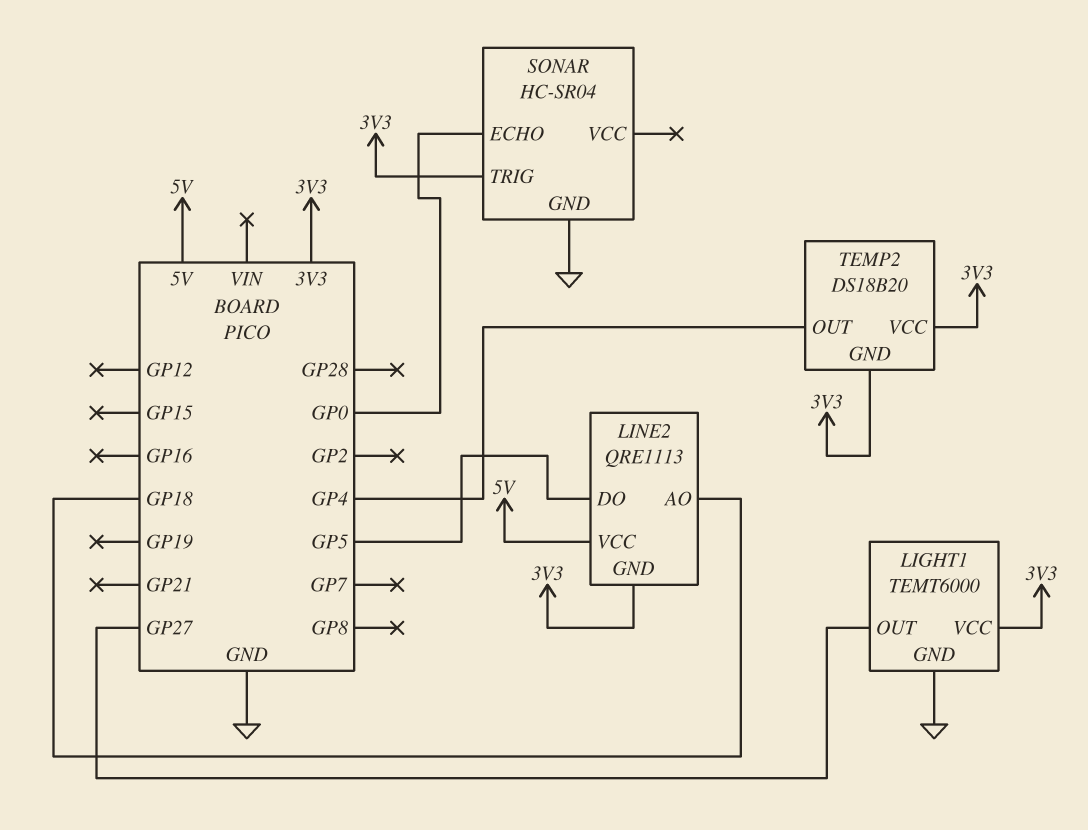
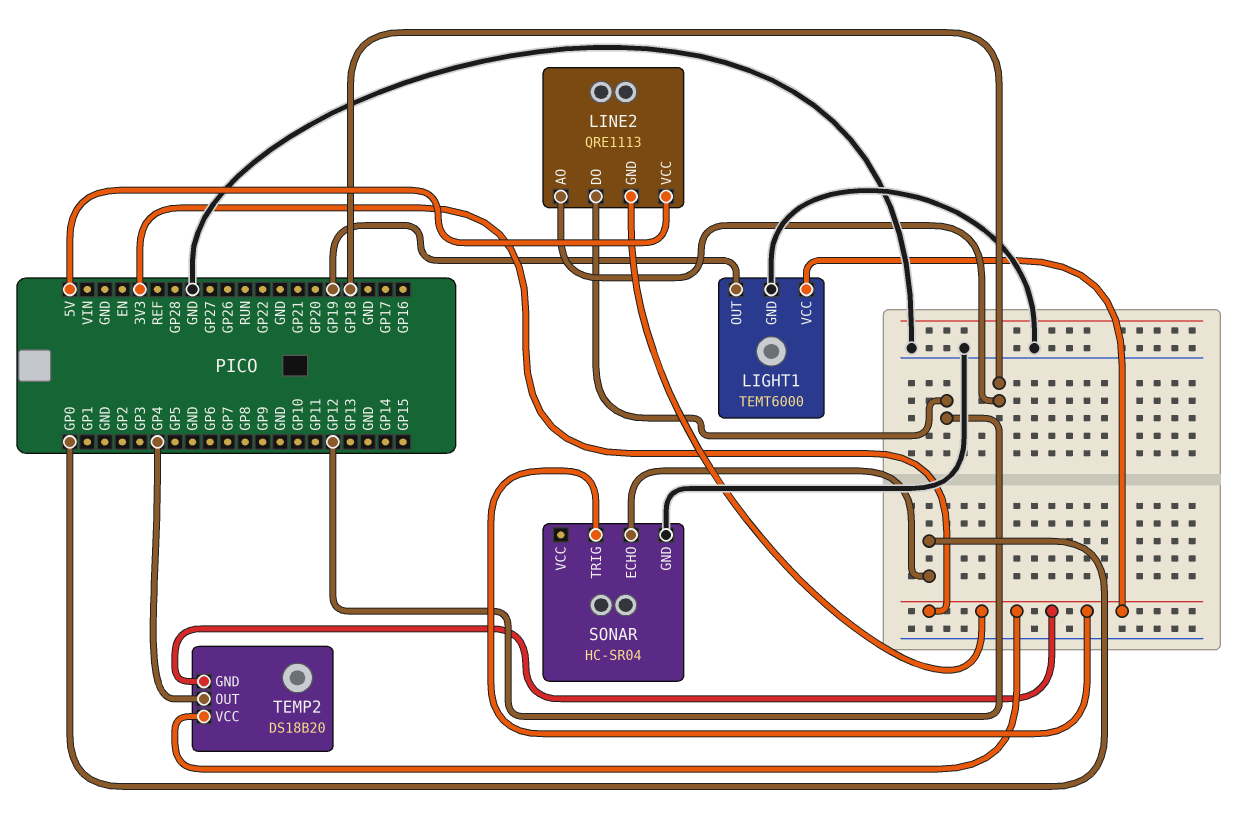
LIGHT1 pin OUT: GP27 -> GP19
LINE2 pin DO: GP5 -> GP12

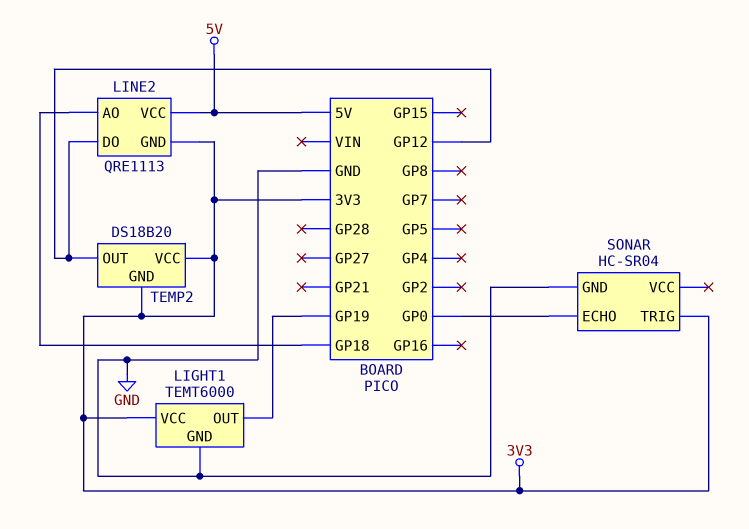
TEMP2 pin OUT: GP4 -> GP12

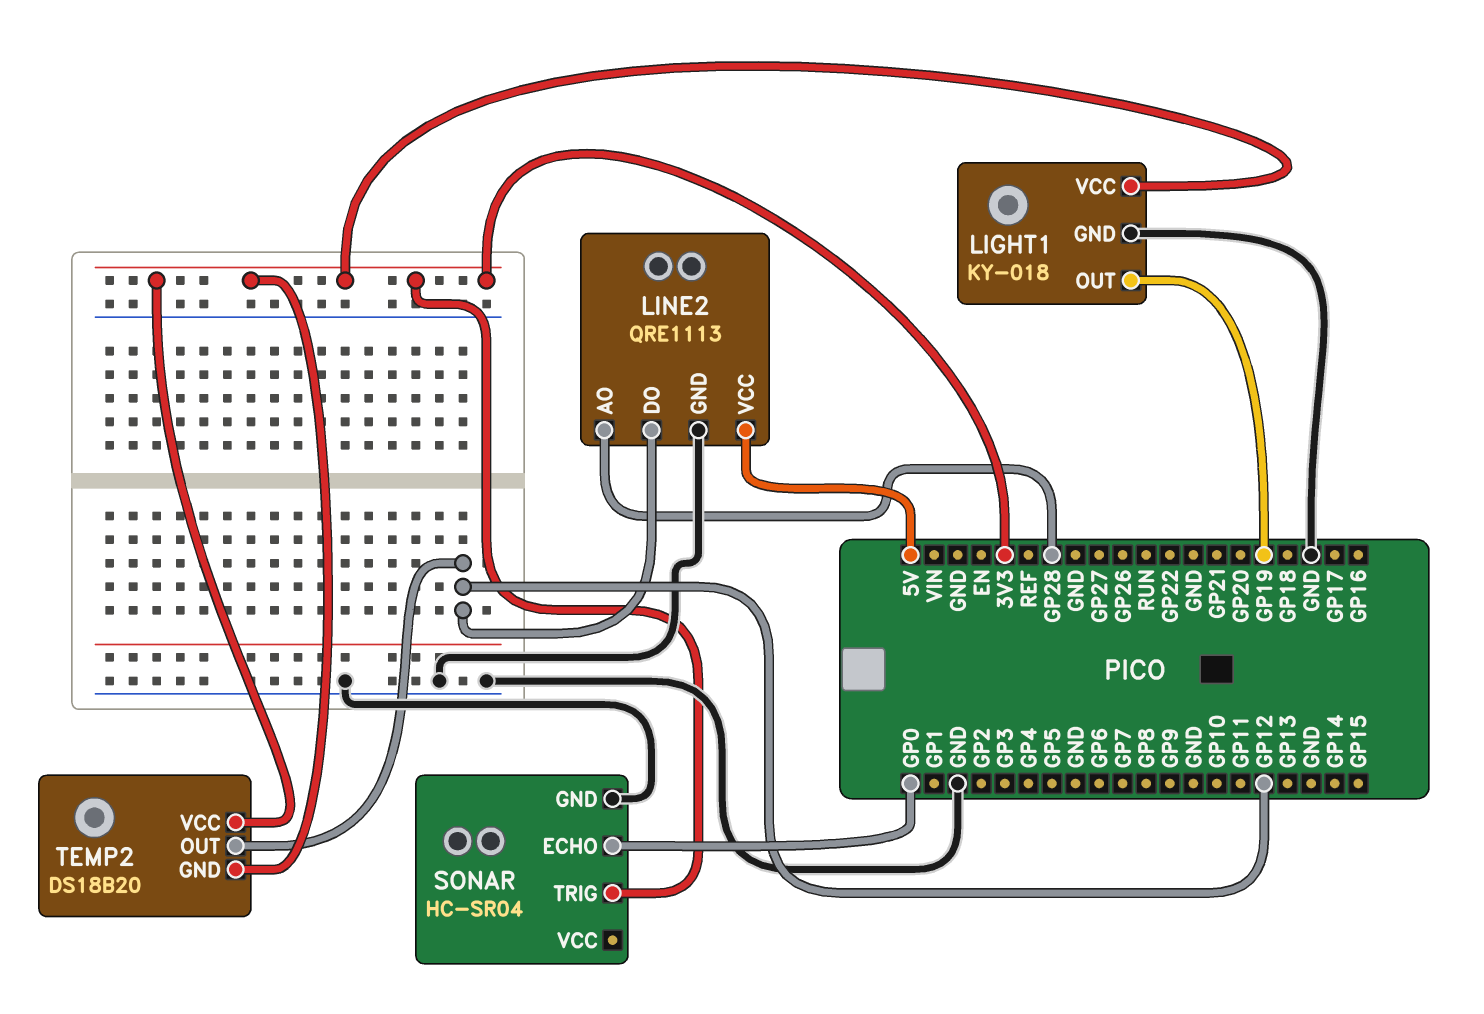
LIGHT1: TEMT6000 -> KY-018
LINE2 pin AO: GP18 -> GP28
LINE2 pin GND: 3V3 -> GND

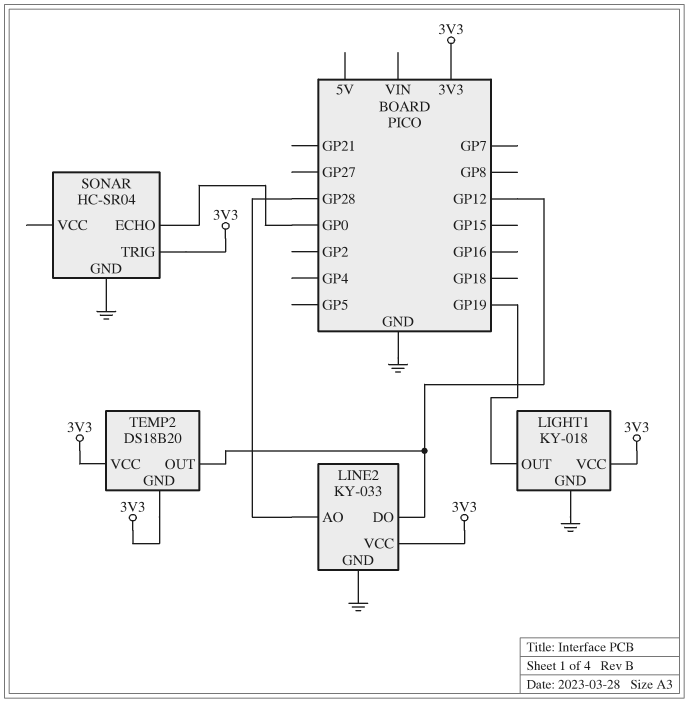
LINE2: QRE1113 -> KY-033
LINE2 pin VCC: 5V -> 3V3

